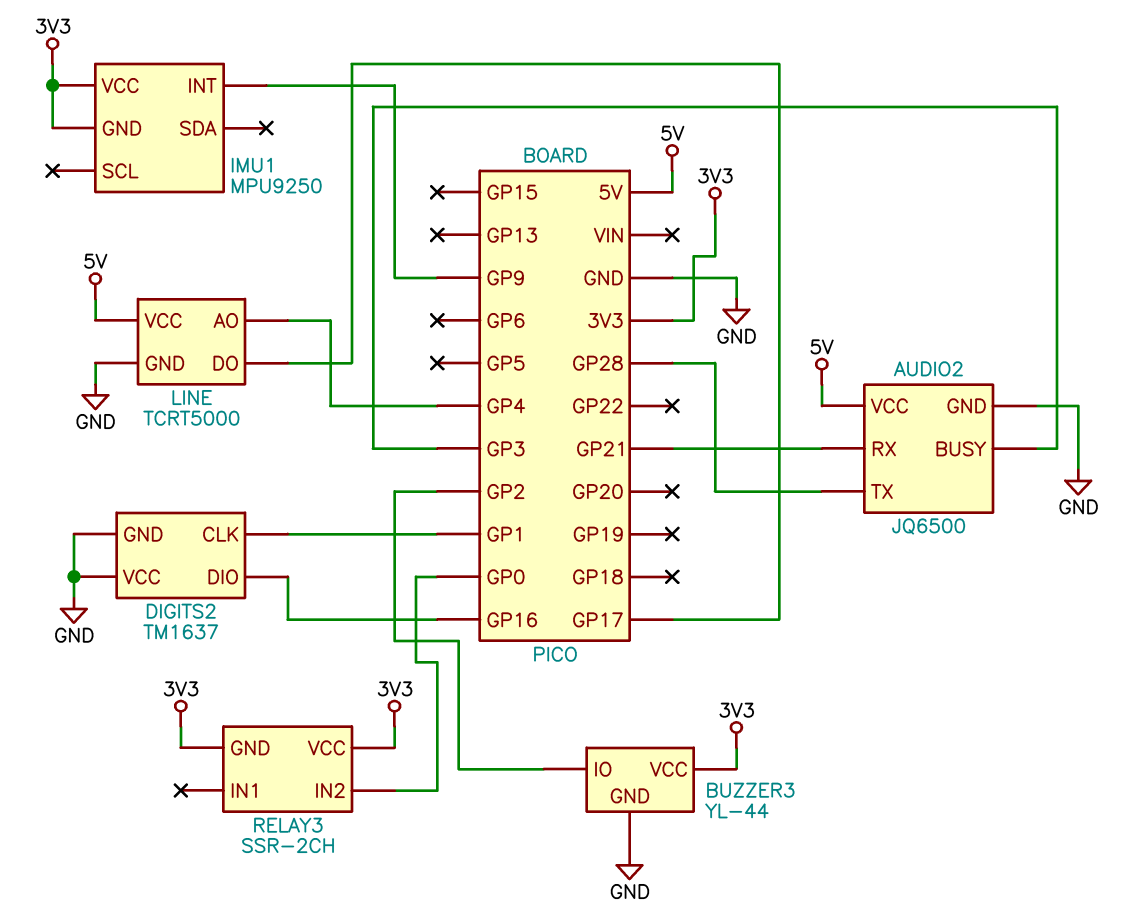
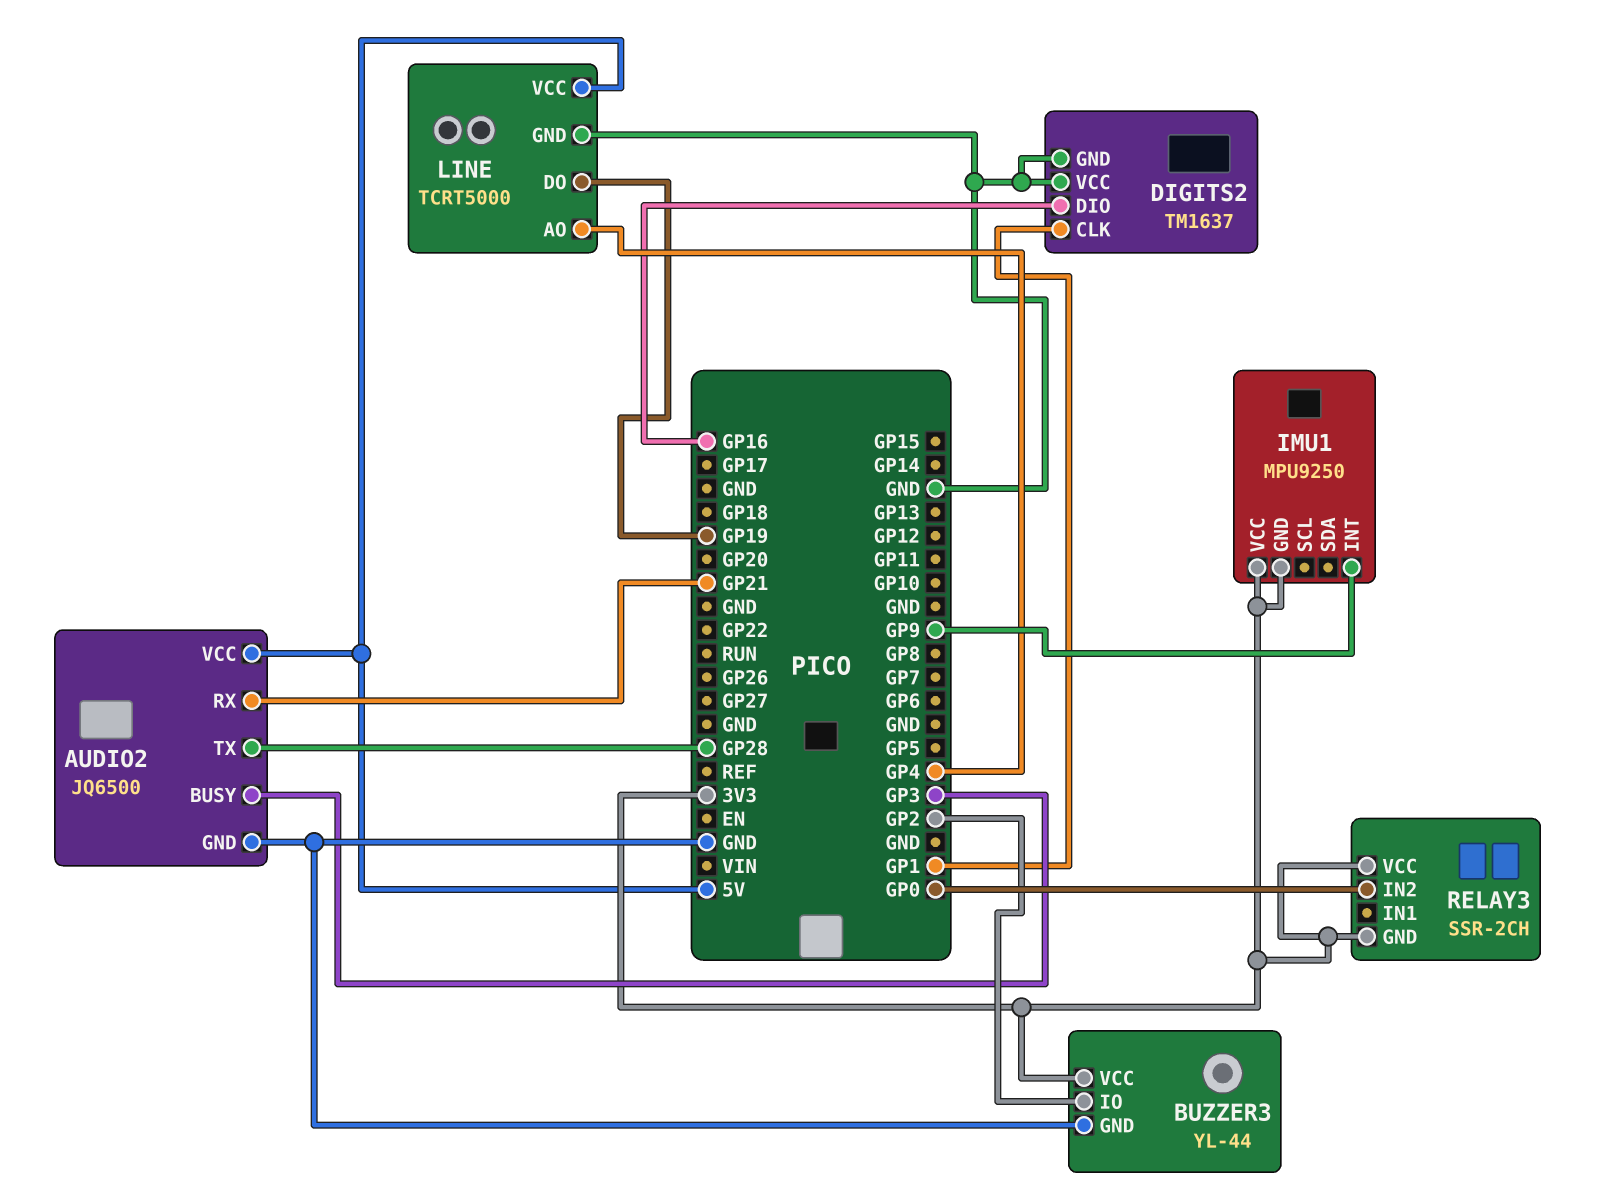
LINE pin DO: GP17 -> GP19

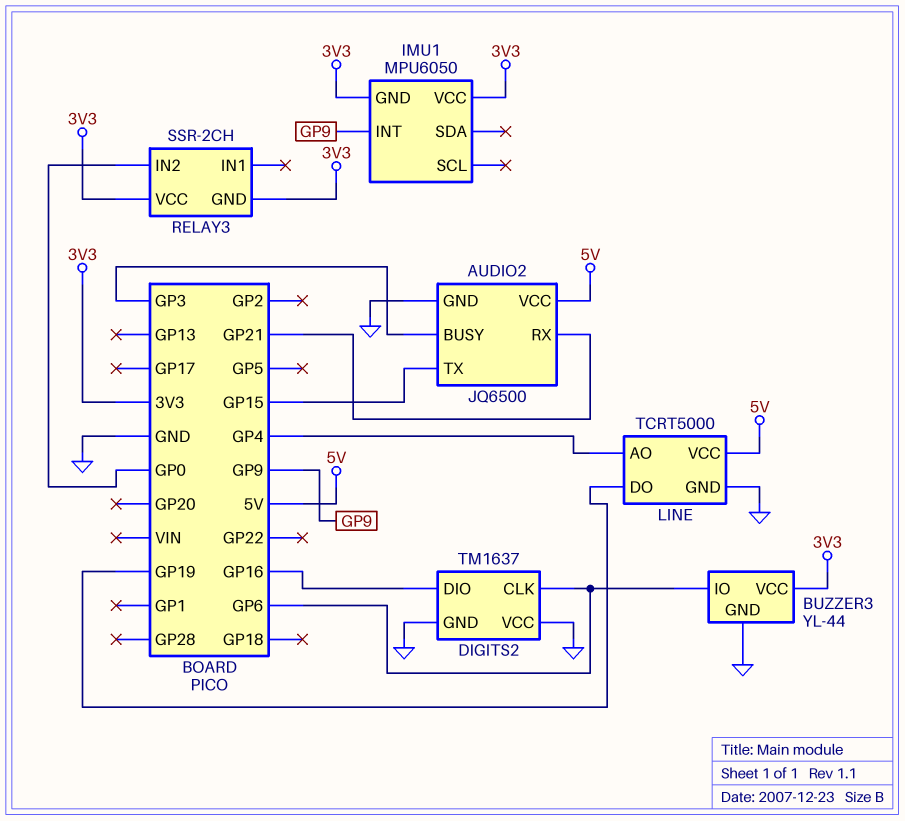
AUDIO2 pin TX: GP28 -> GP15
BUZZER3 pin IO: GP2 -> GP6
DIGITS2 pin CLK: GP1 -> GP6
IMU1: MPU9250 -> MPU6050

